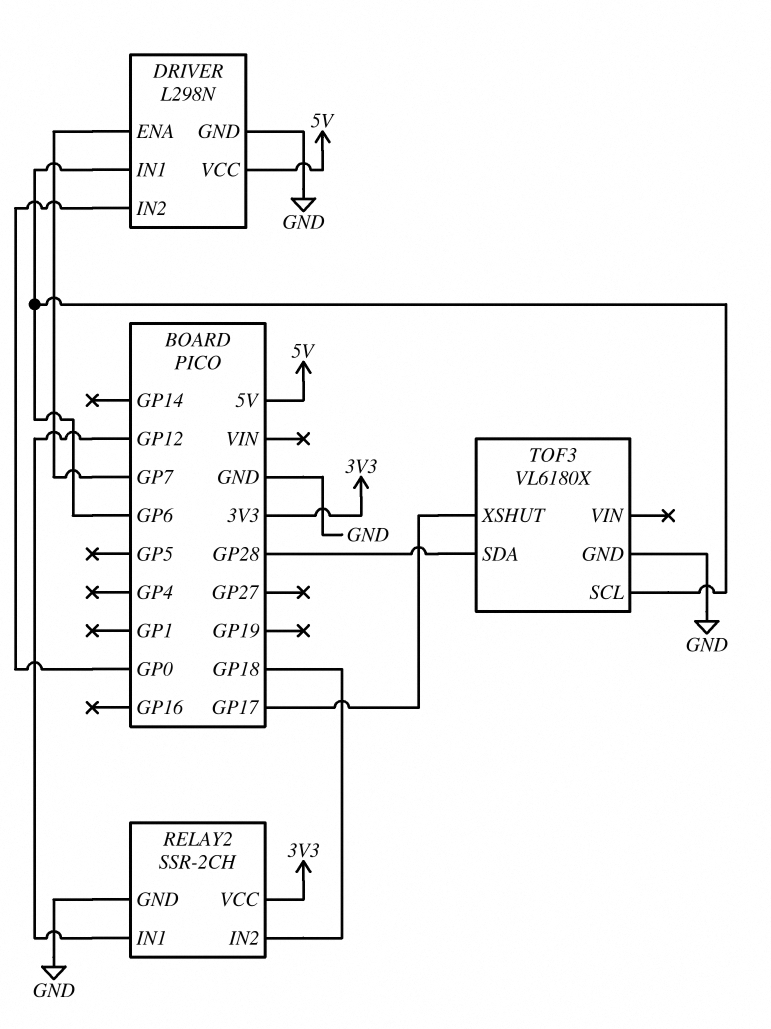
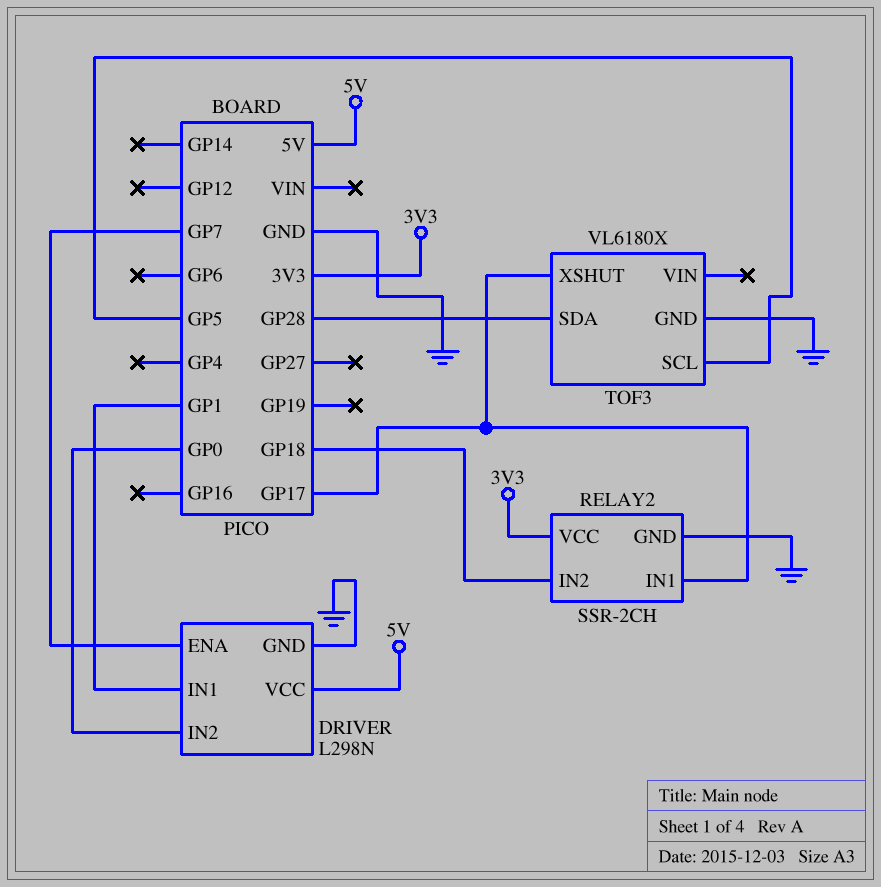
DRIVER pin IN1: GP6 -> GP1
RELAY2 pin IN1: GP12 -> GP17
TOF3 pin SCL: GP6 -> GP5

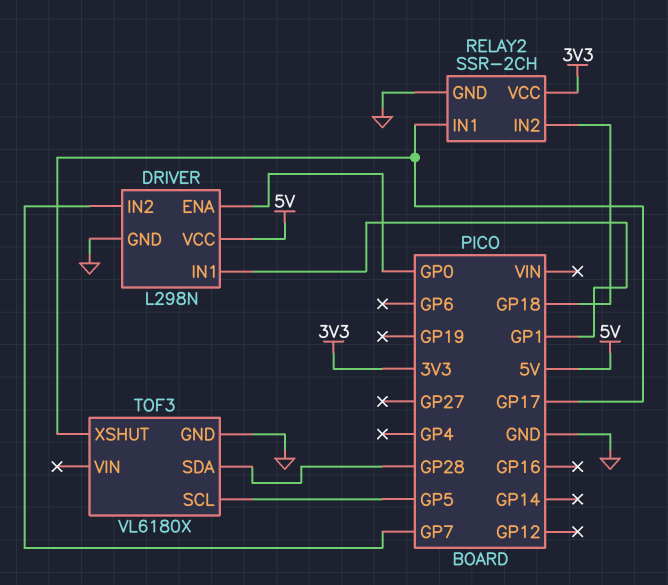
DRIVER pin ENA: GP7 -> GP0
DRIVER pin IN2: GP0 -> GP7

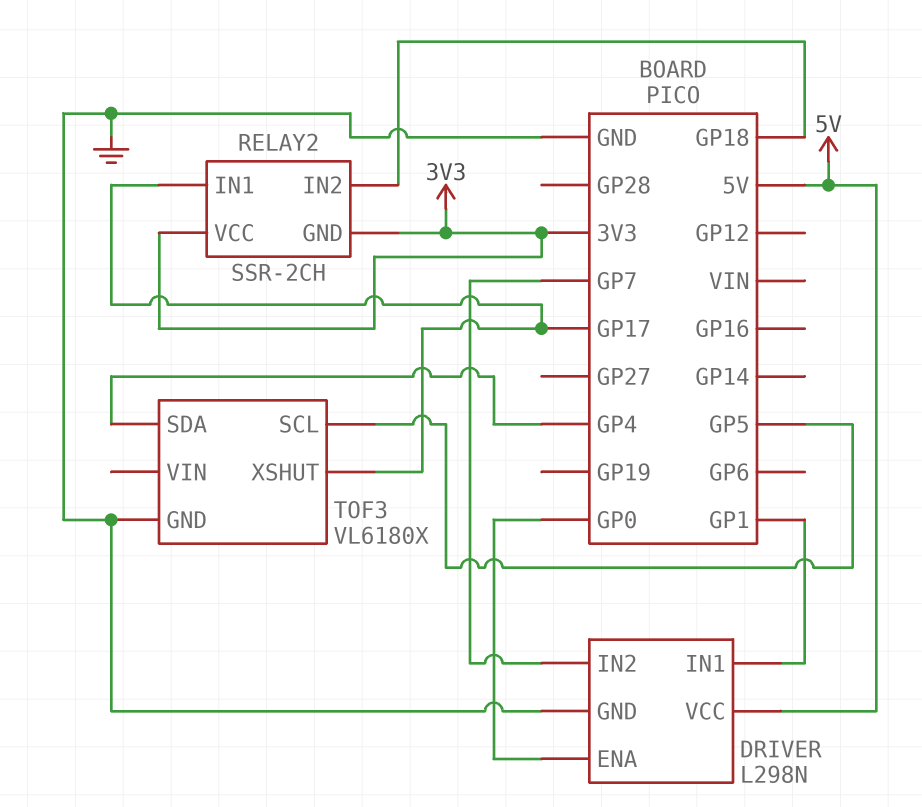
RELAY2 pin GND: GND -> 3V3
TOF3 pin SDA: GP28 -> GP4

